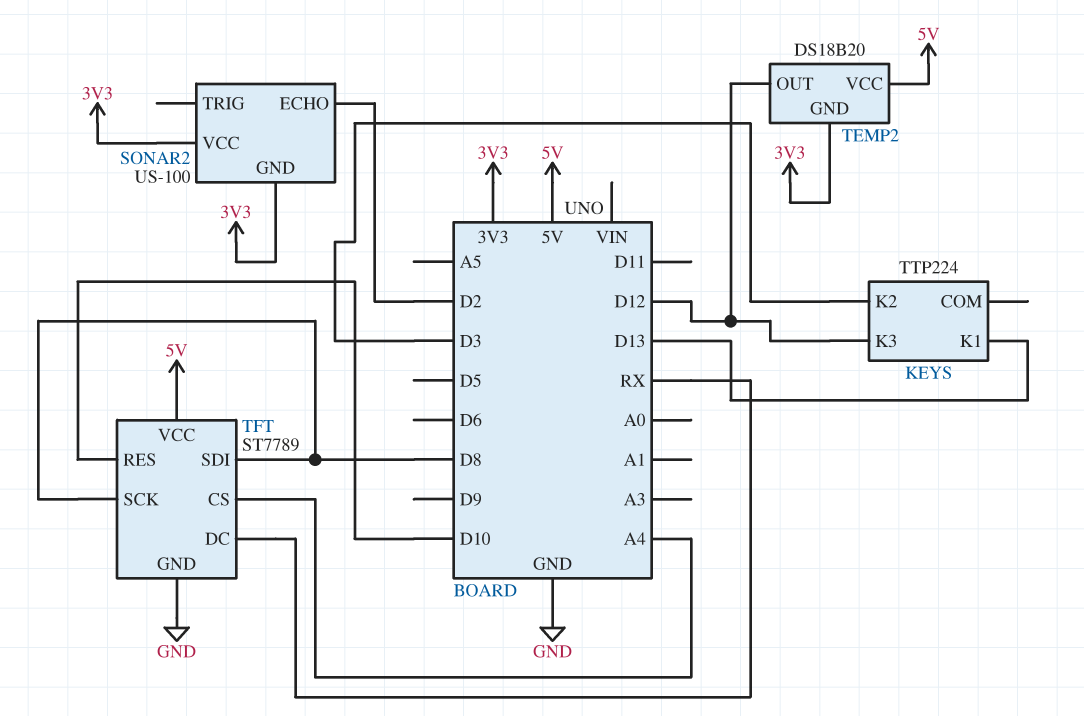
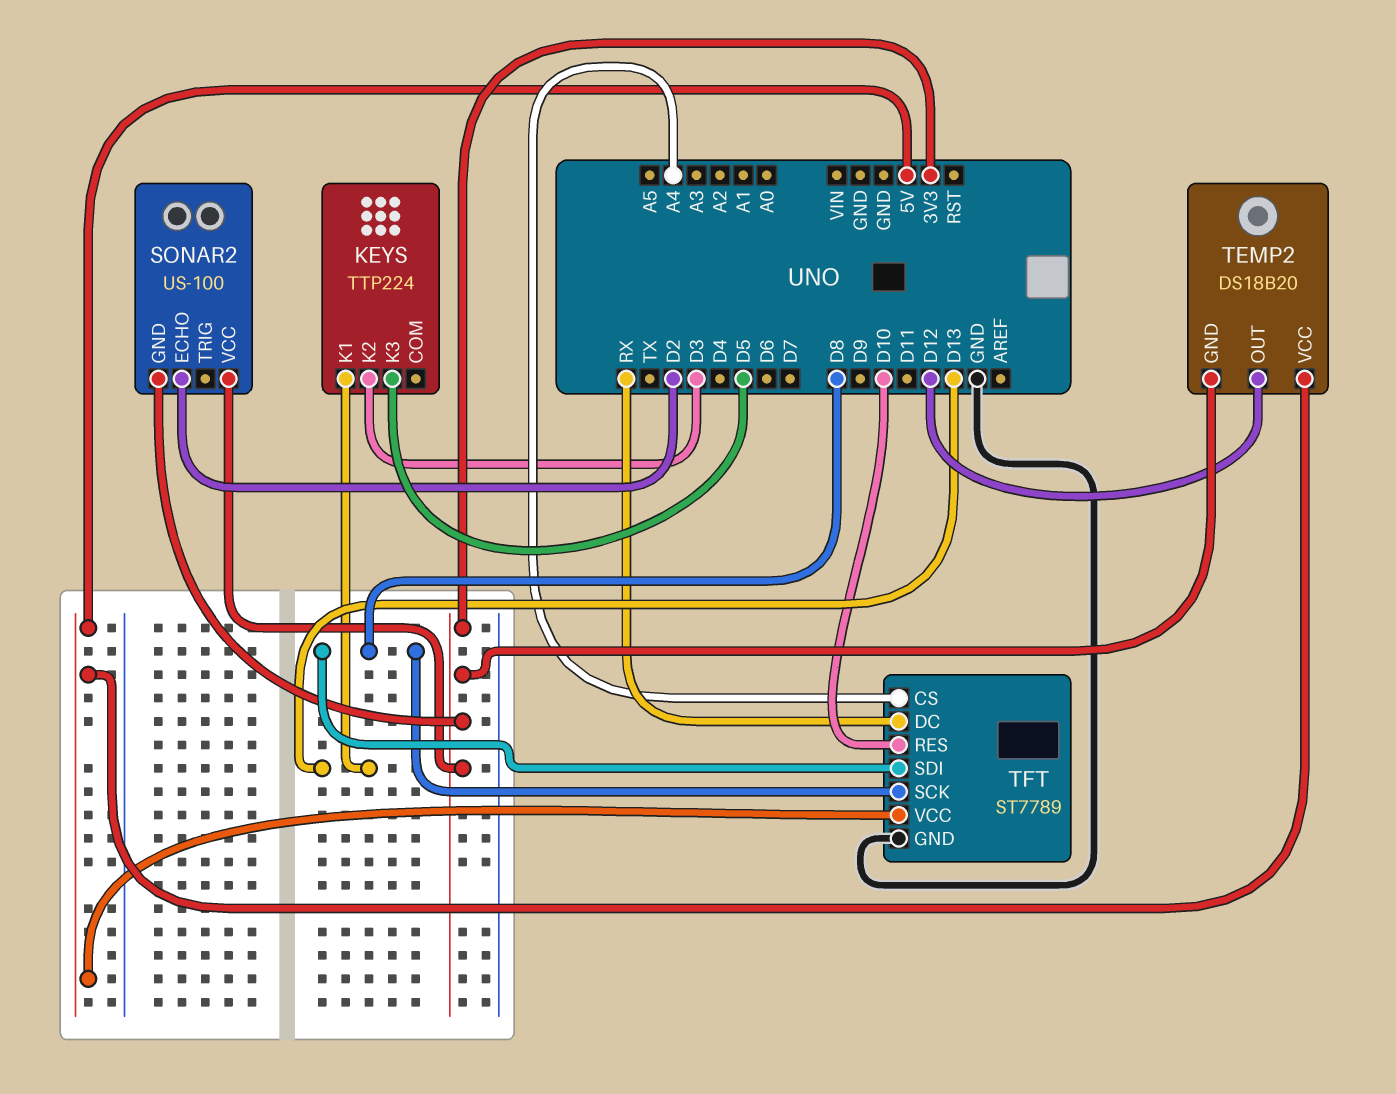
KEYS pin K3: D12 -> D5

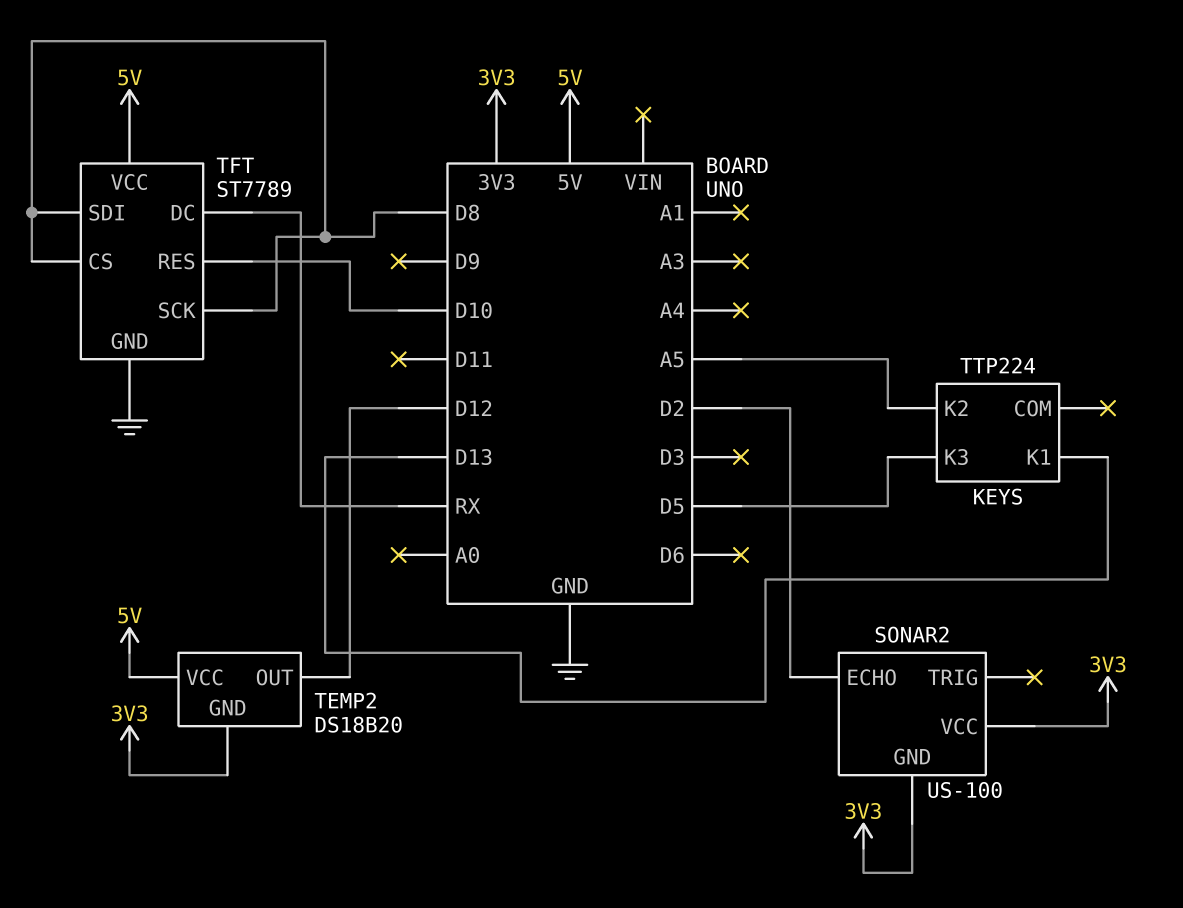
KEYS pin K2: D3 -> A5
TFT pin CS: A4 -> D8

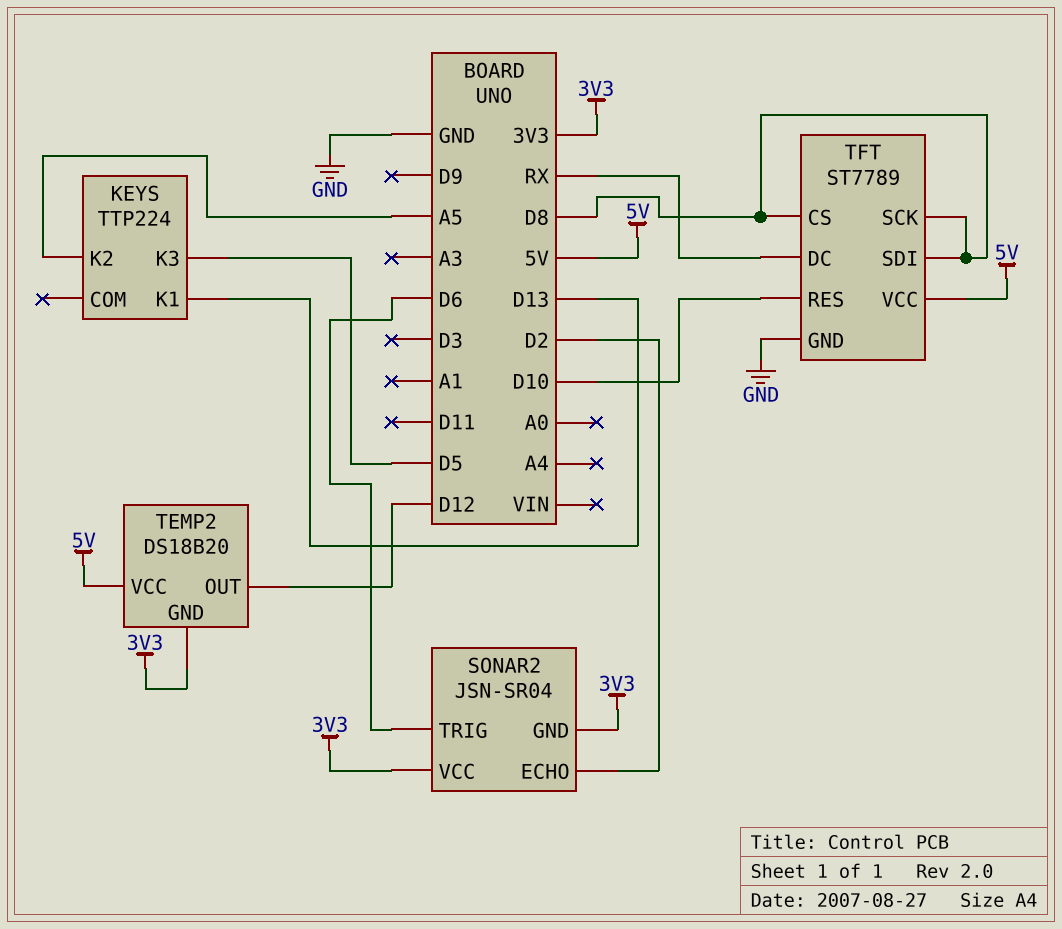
SONAR2: US-100 -> JSN-SR04
SONAR2 pin TRIG: none -> D6

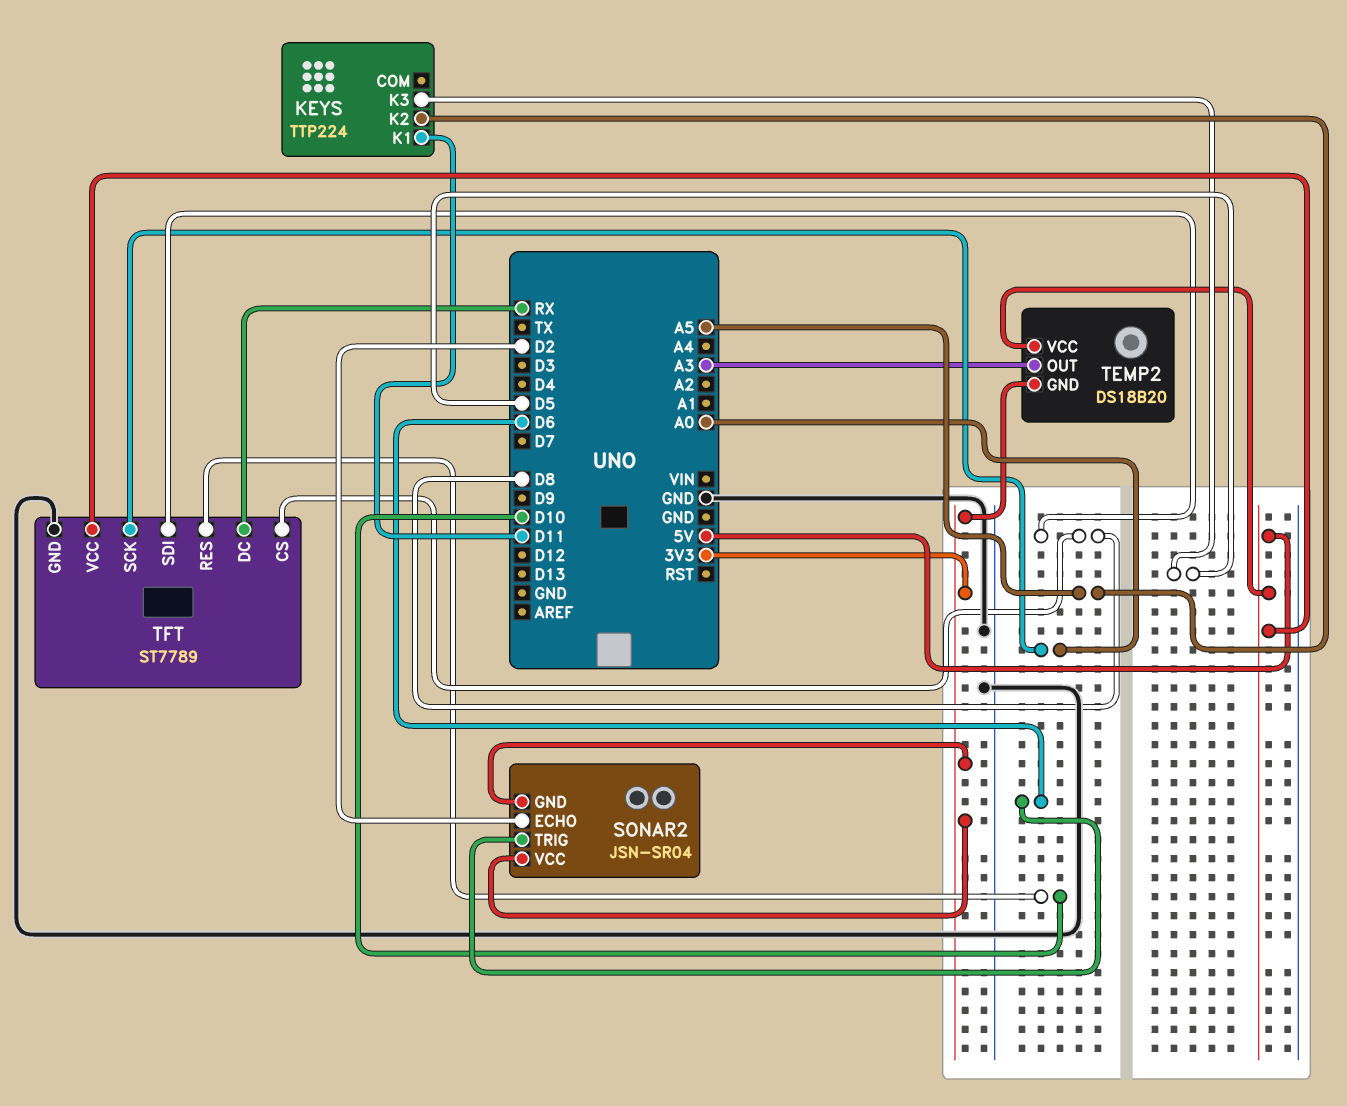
KEYS pin K1: D13 -> D11
TEMP2 pin OUT: D12 -> A3
TFT pin SCK: D8 -> A0

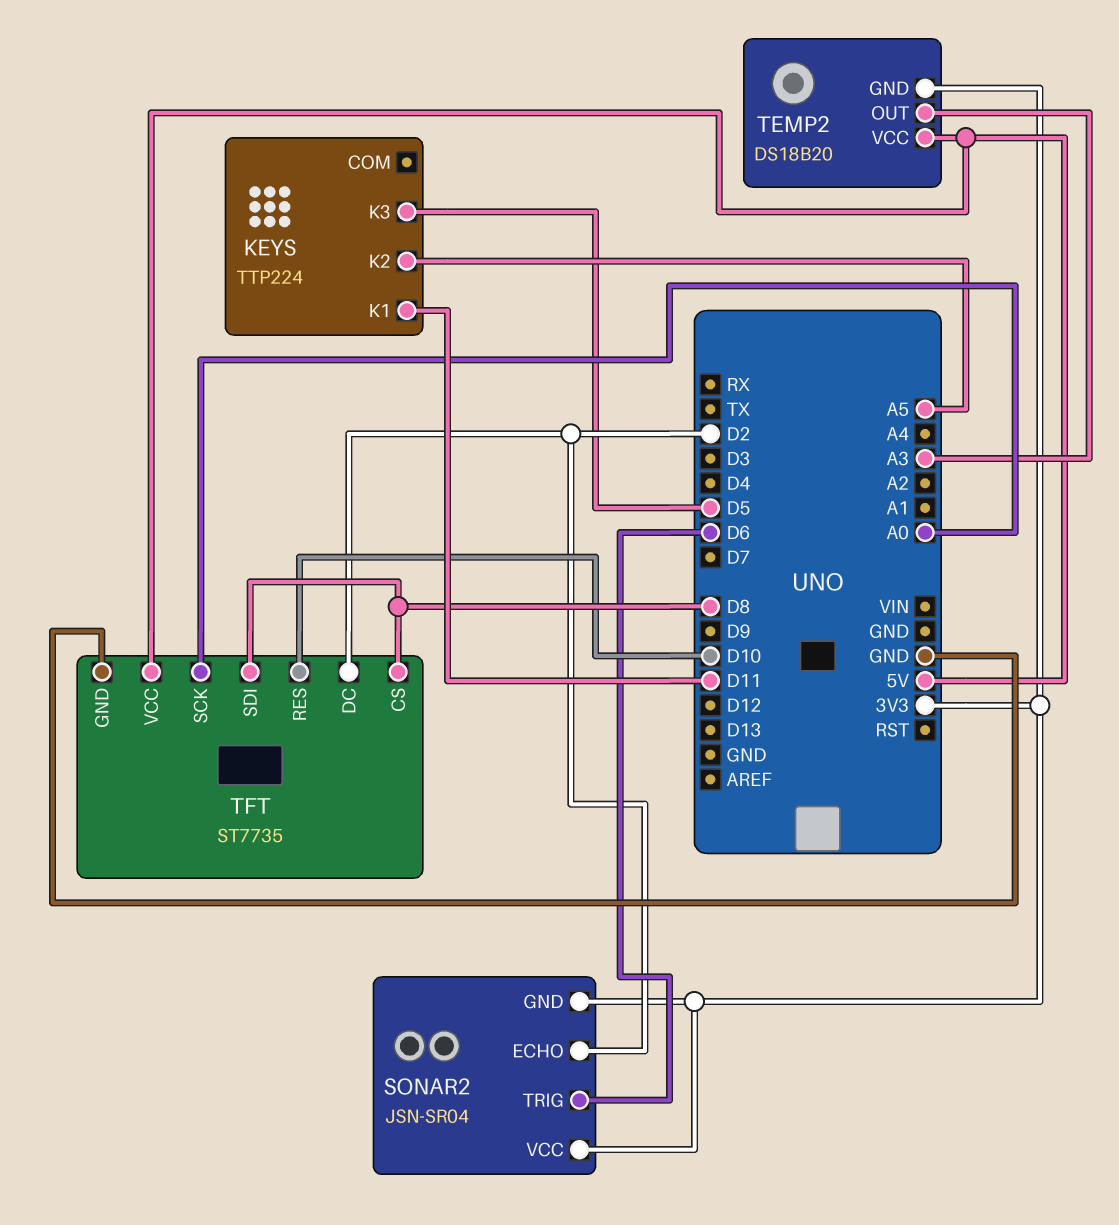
TFT: ST7789 -> ST7735
TFT pin DC: RX -> D2

